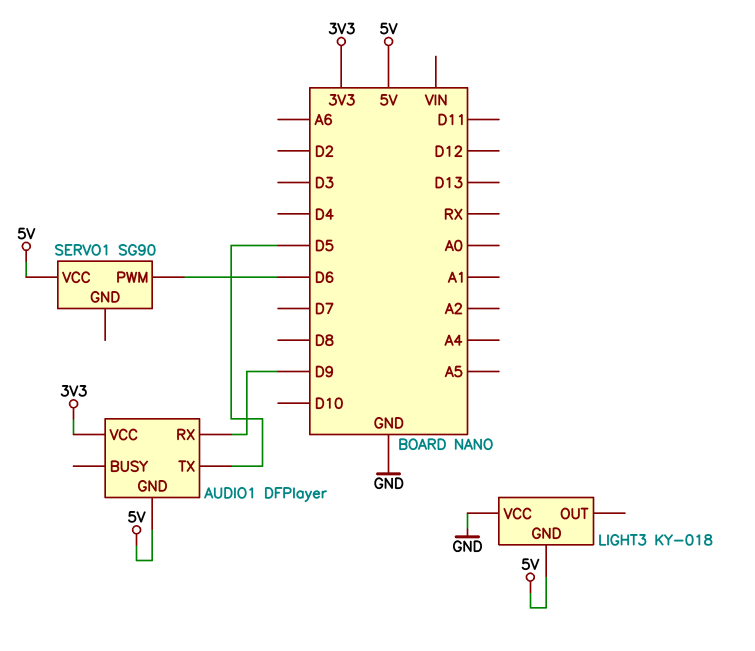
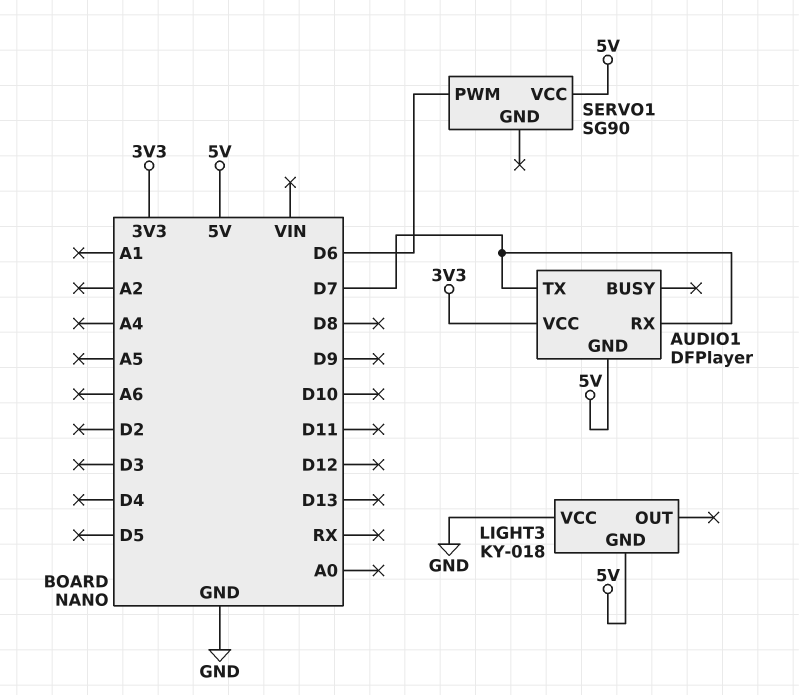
AUDIO1 pin RX: D9 -> D7
AUDIO1 pin TX: D5 -> D7

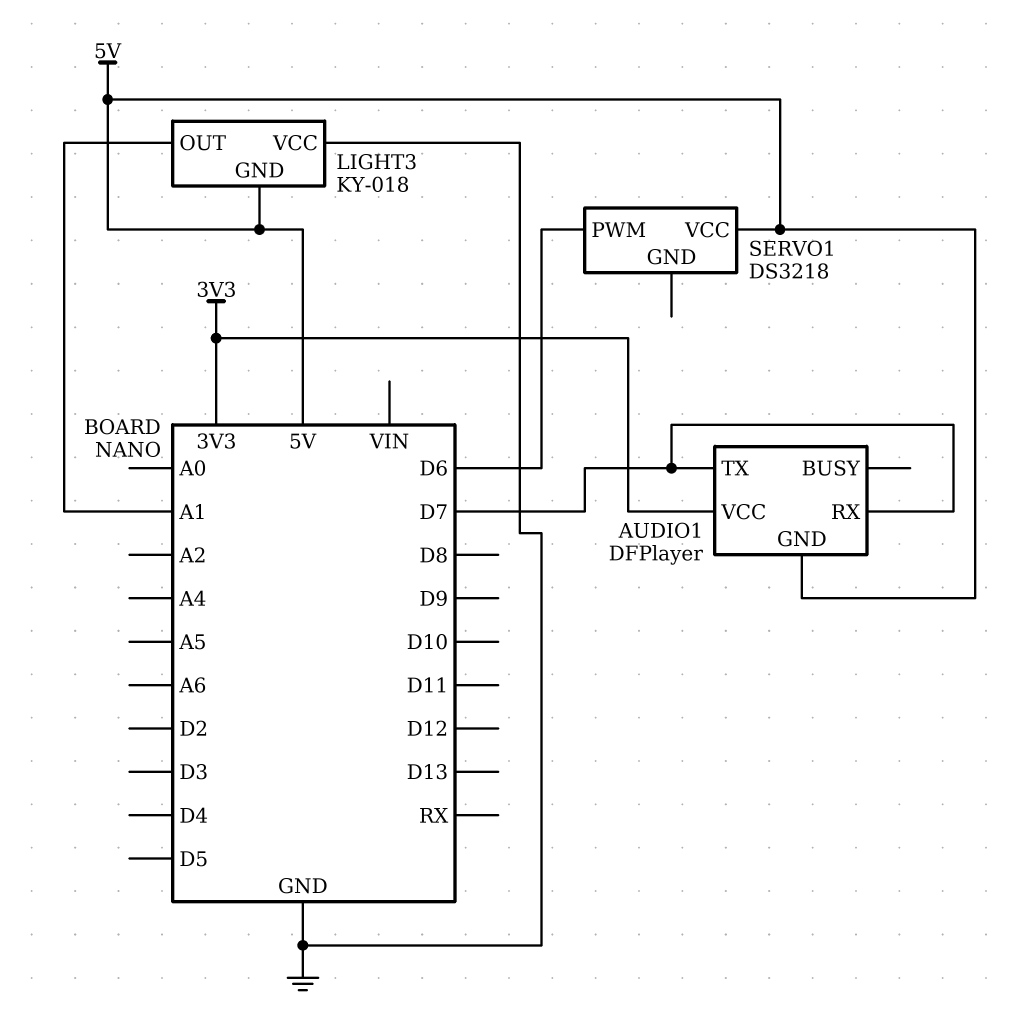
LIGHT3 pin OUT: none -> A1
SERVO1: SG90 -> DS3218

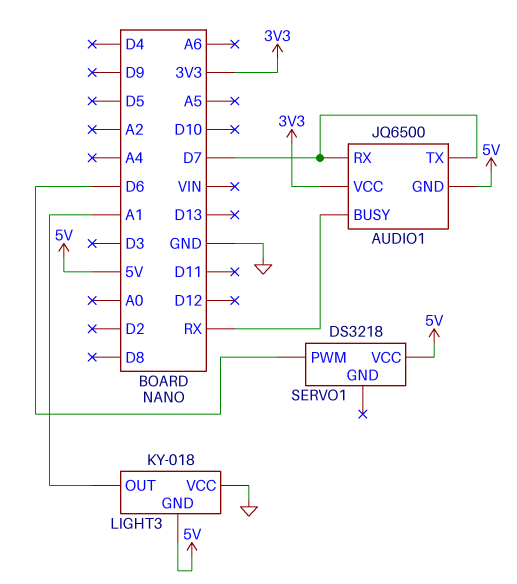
AUDIO1: DFPlayer -> JQ6500
AUDIO1 pin BUSY: none -> RX

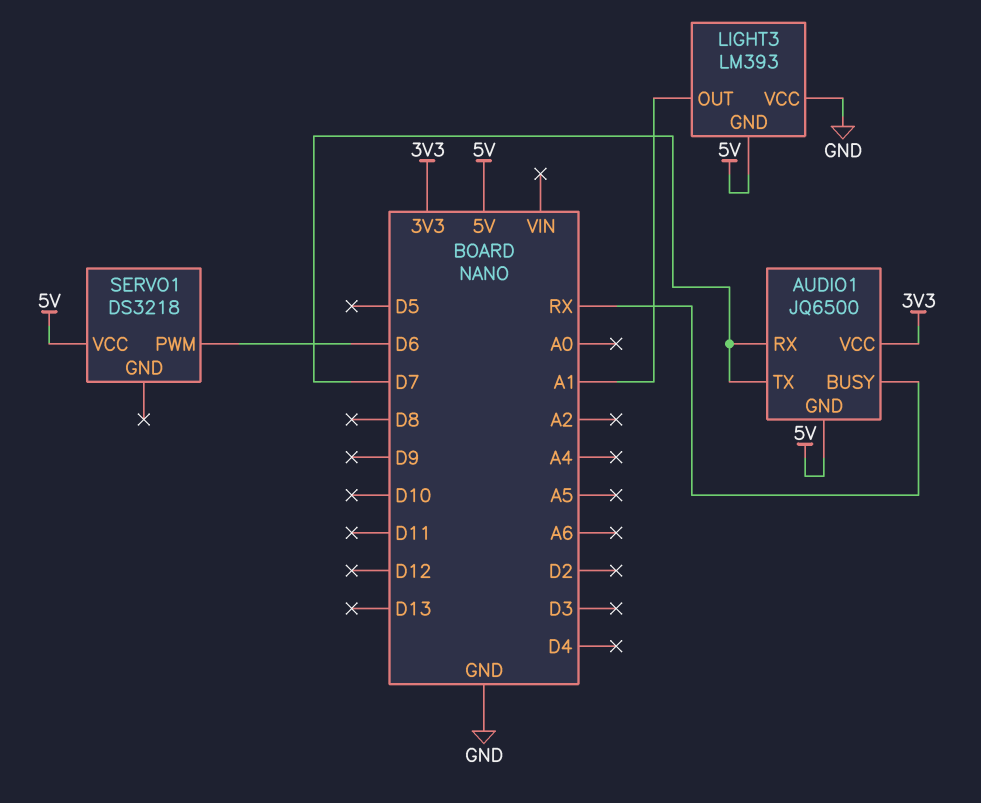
LIGHT3: KY-018 -> LM393

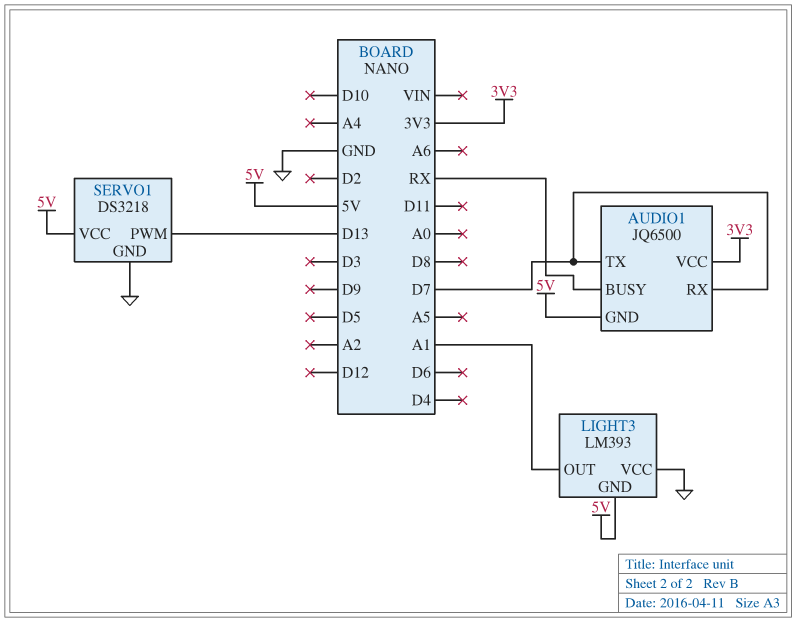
SERVO1 pin GND: none -> GND
SERVO1 pin PWM: D6 -> D13

